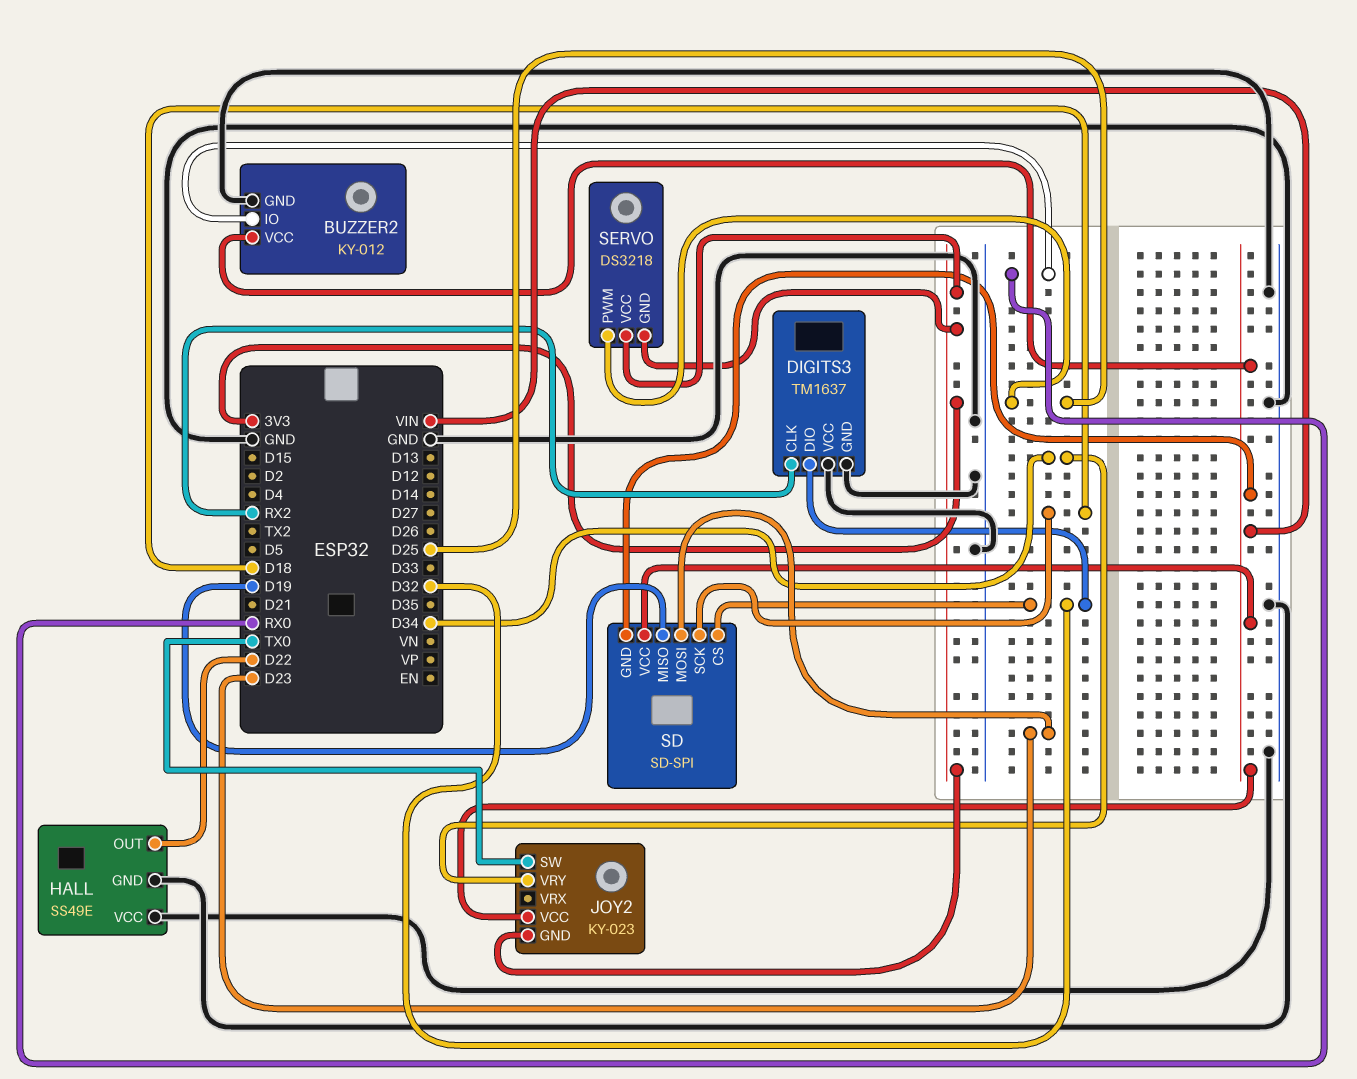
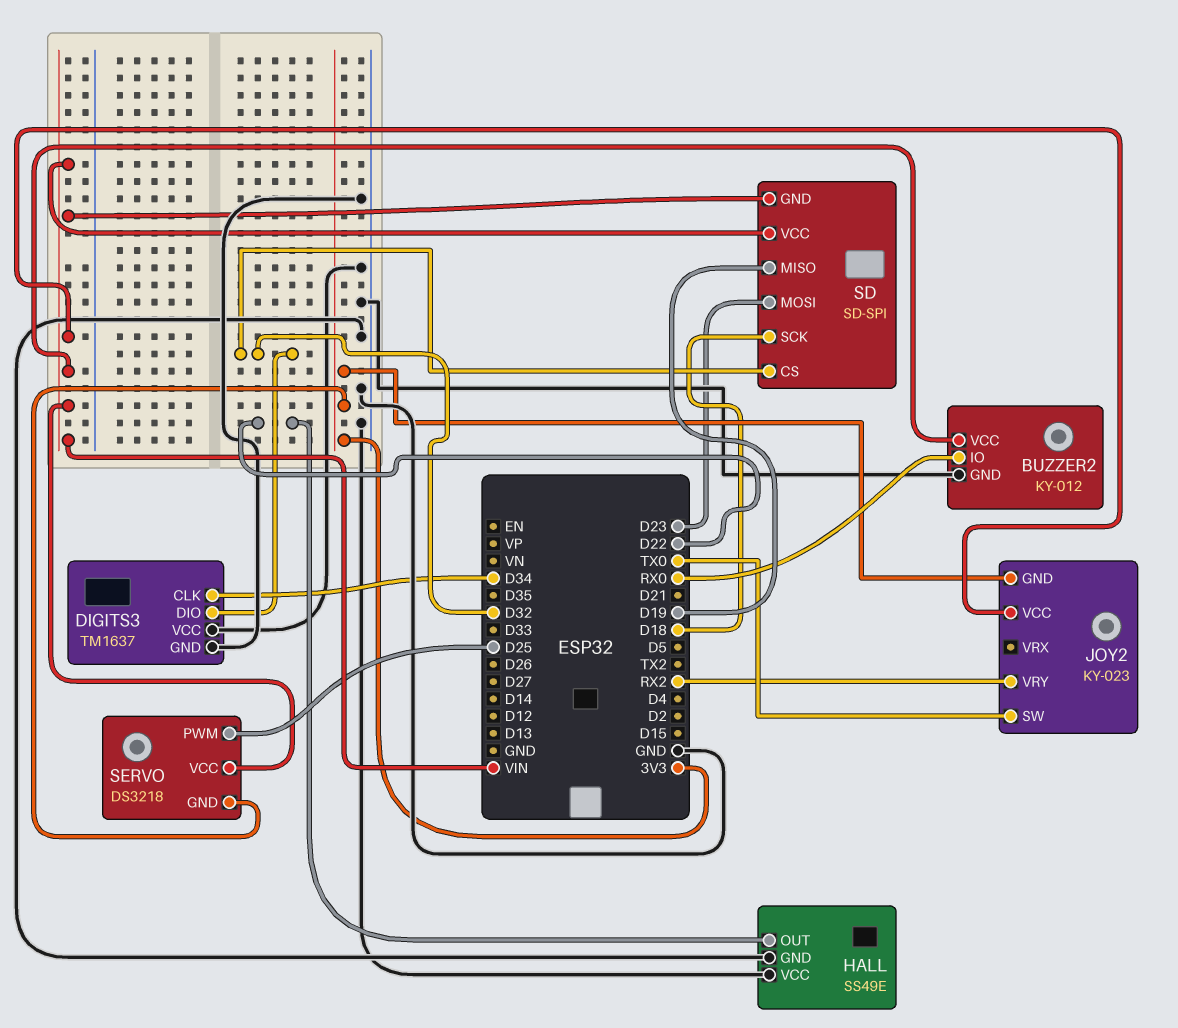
DIGITS3 pin CLK: RX2 -> D34
JOY2 pin VRY: D34 -> RX2
SERVO pin VCC: 3V3 -> VIN

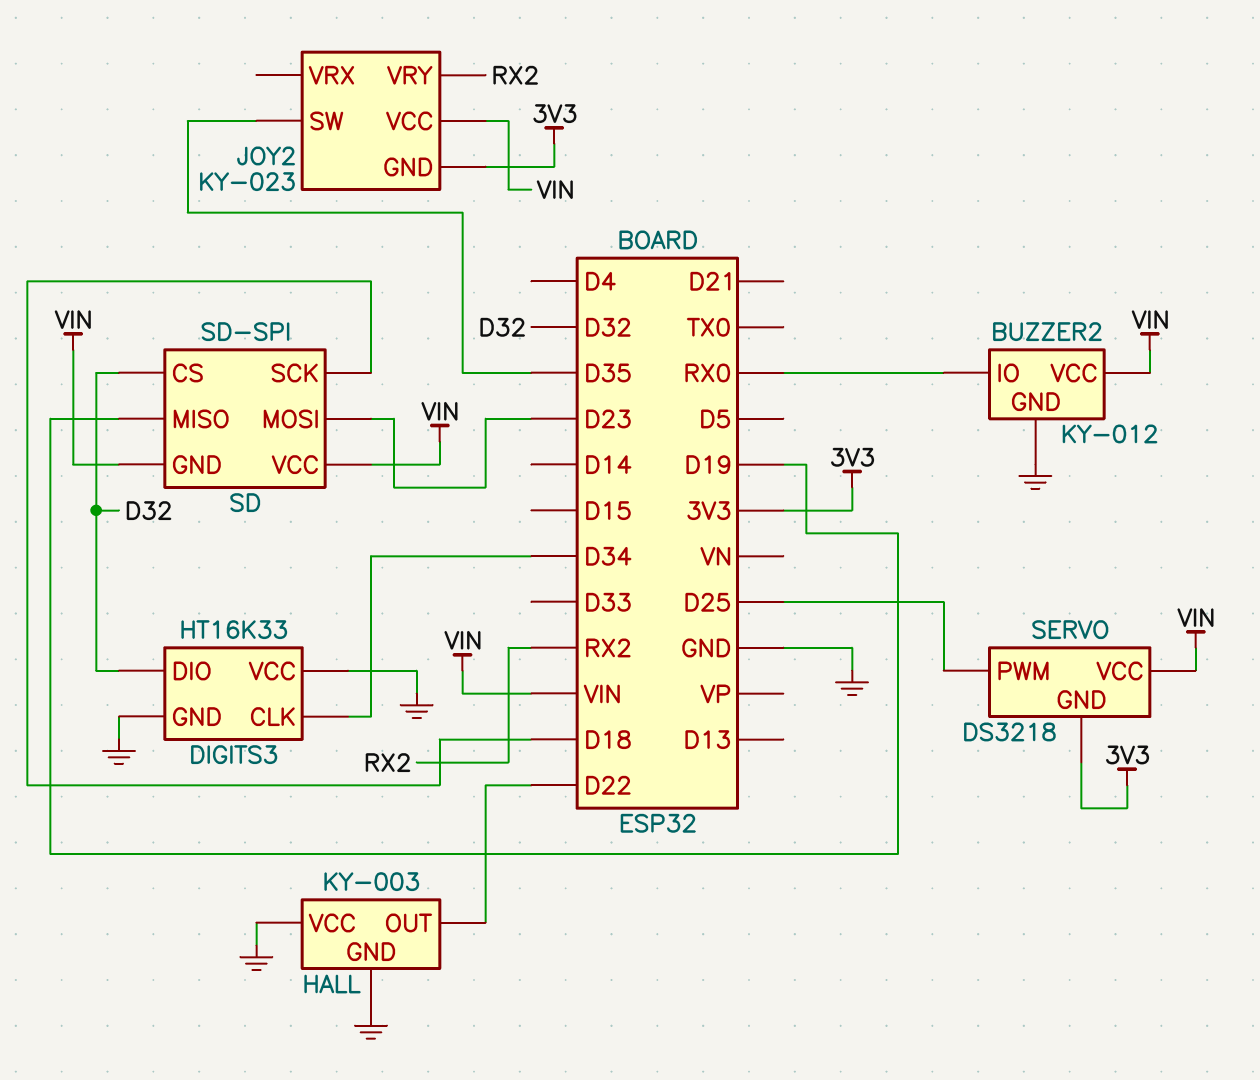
DIGITS3: TM1637 -> HT16K33
HALL: SS49E -> KY-003
JOY2 pin SW: TX0 -> D35

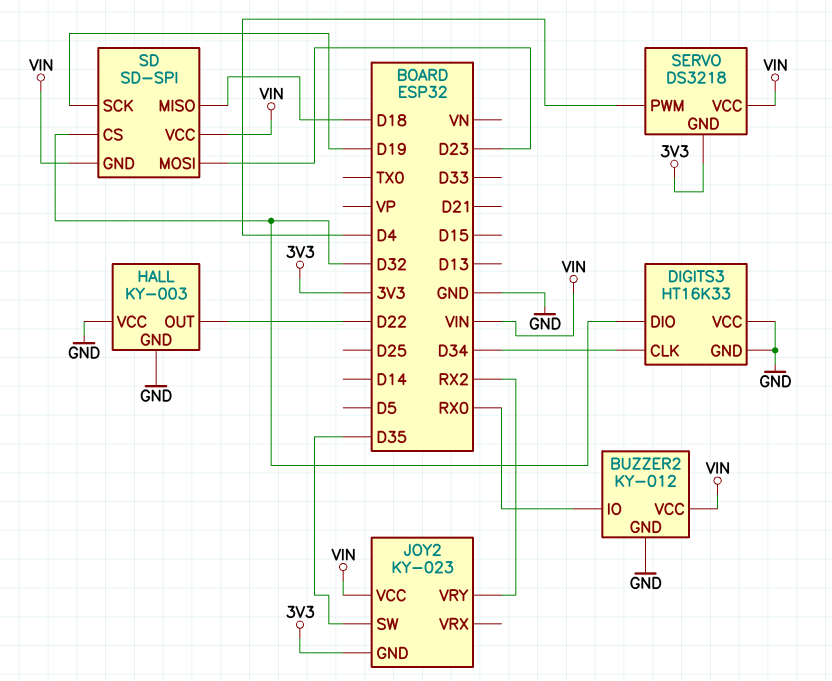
SD pin MISO: D19 -> D18
SD pin SCK: D18 -> D19
SERVO pin PWM: D25 -> D4

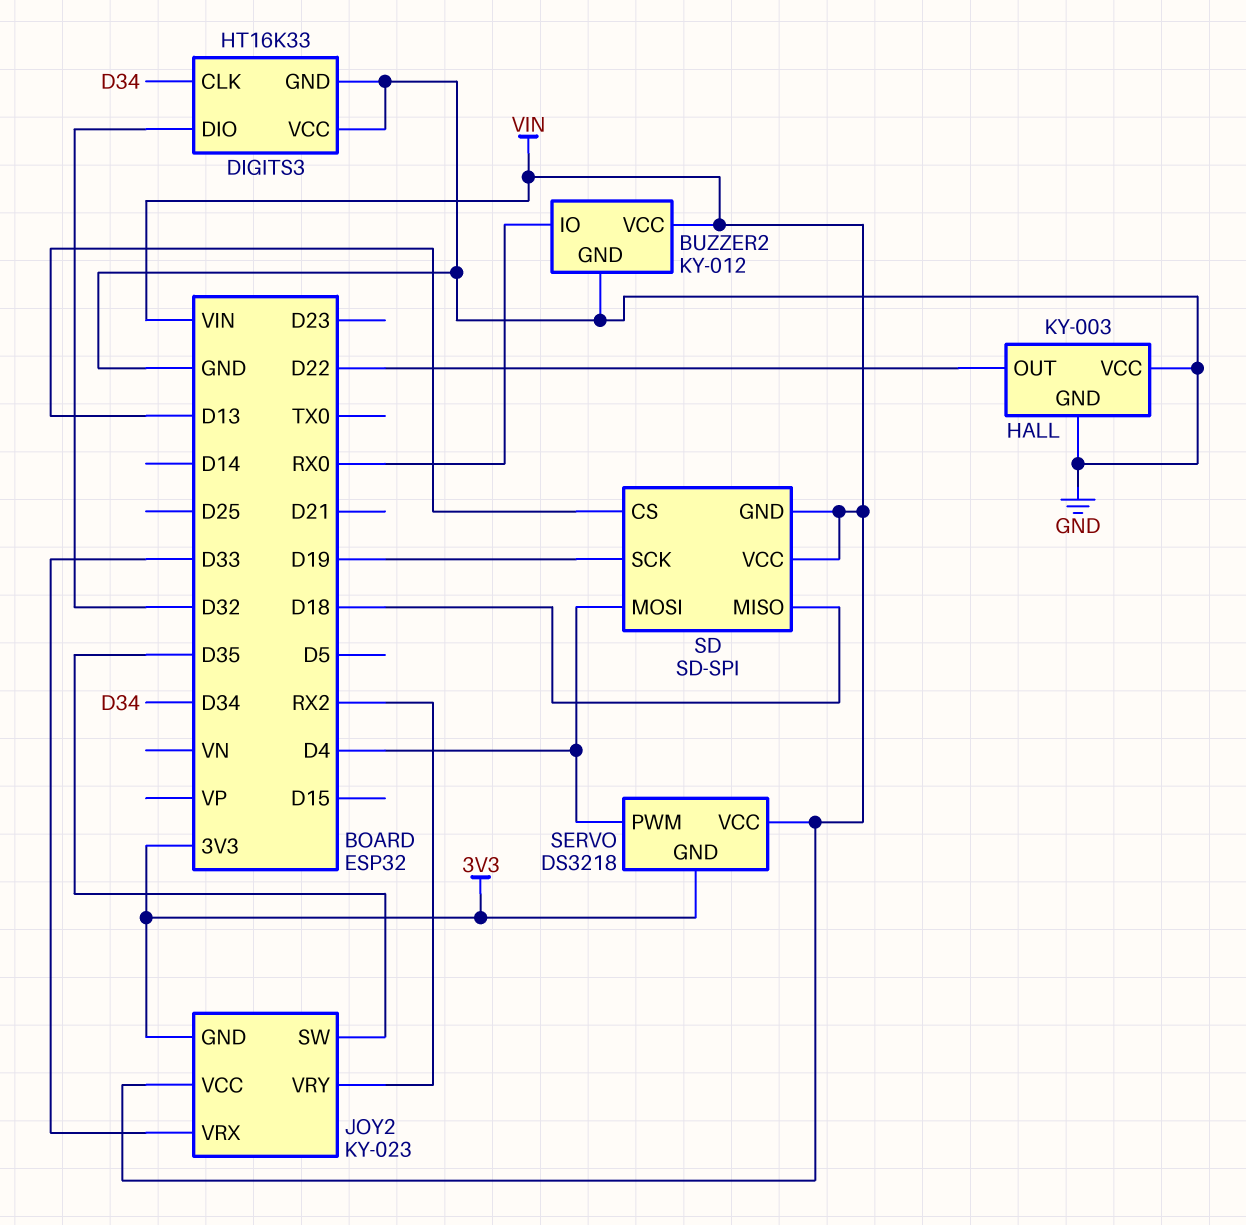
JOY2 pin VRX: none -> D33
SD pin CS: D32 -> D13
SD pin MOSI: D23 -> D4

